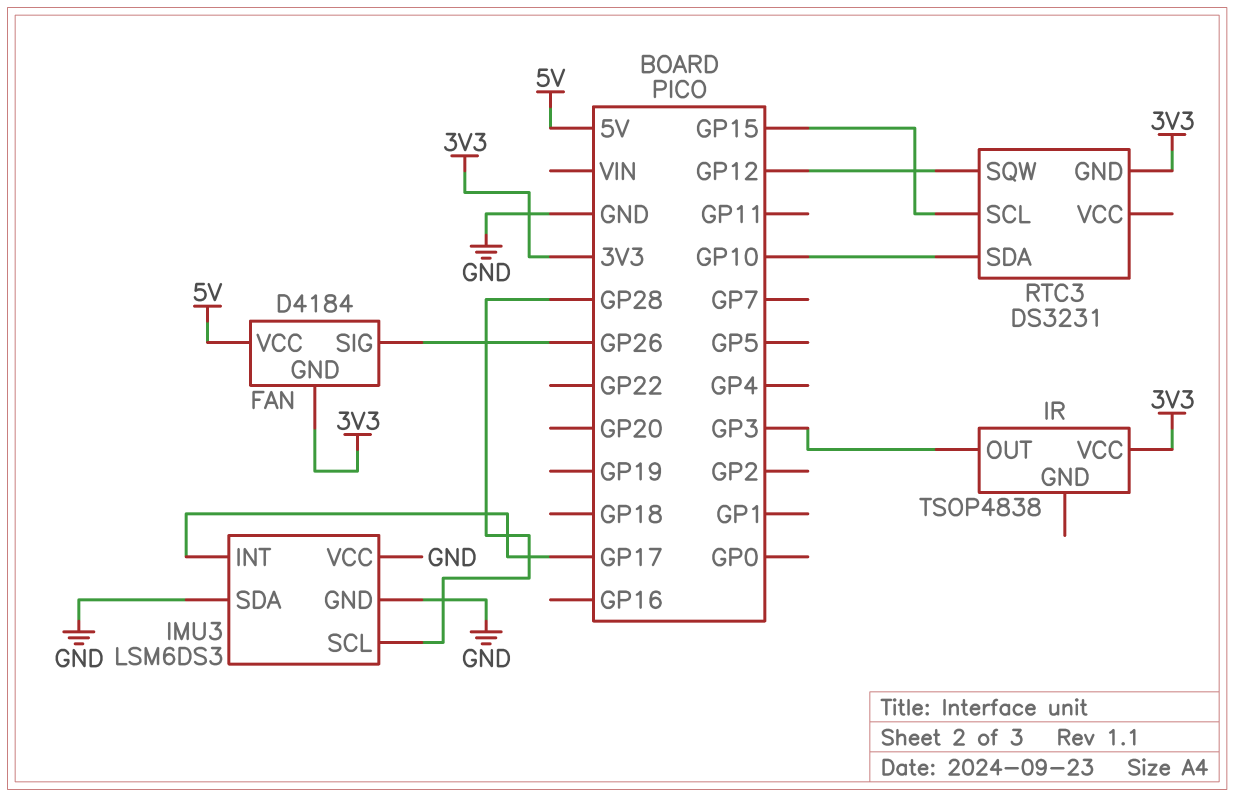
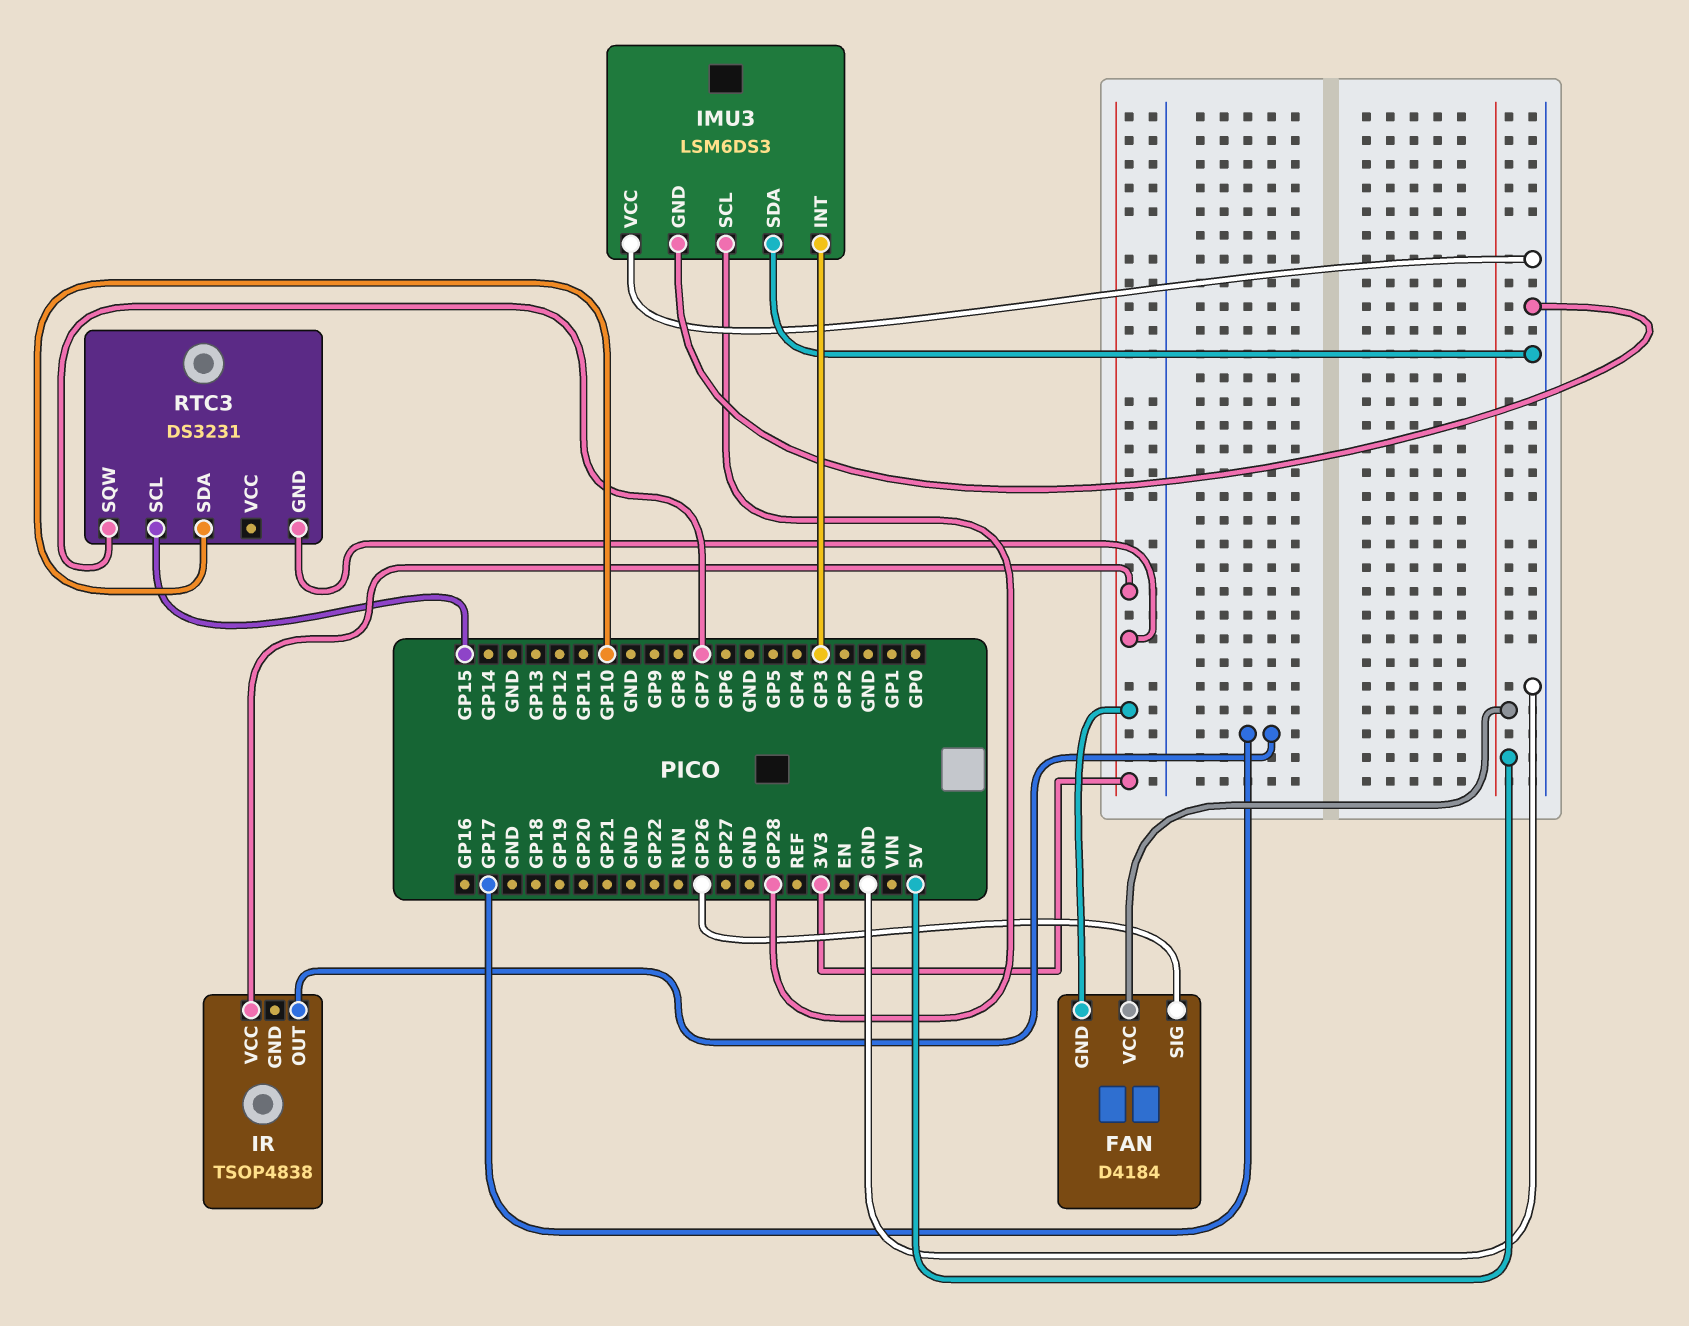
IMU3 pin INT: GP17 -> GP3
IR pin OUT: GP3 -> GP17
RTC3 pin SQW: GP12 -> GP7

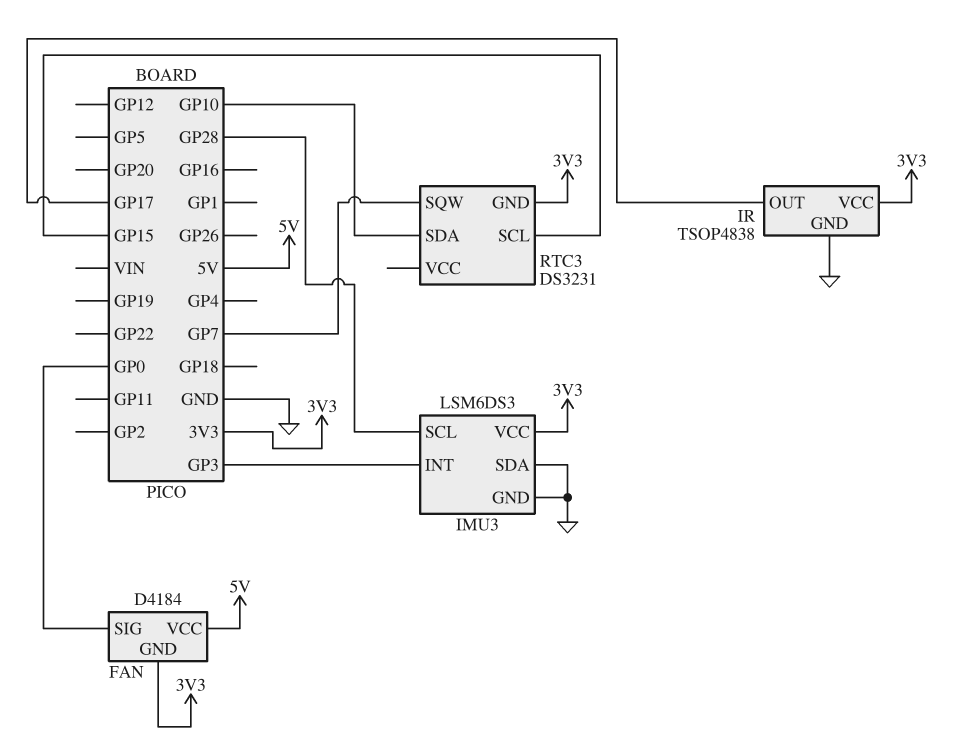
FAN pin SIG: GP26 -> GP0
IMU3 pin VCC: GND -> 3V3
IR pin GND: none -> GND

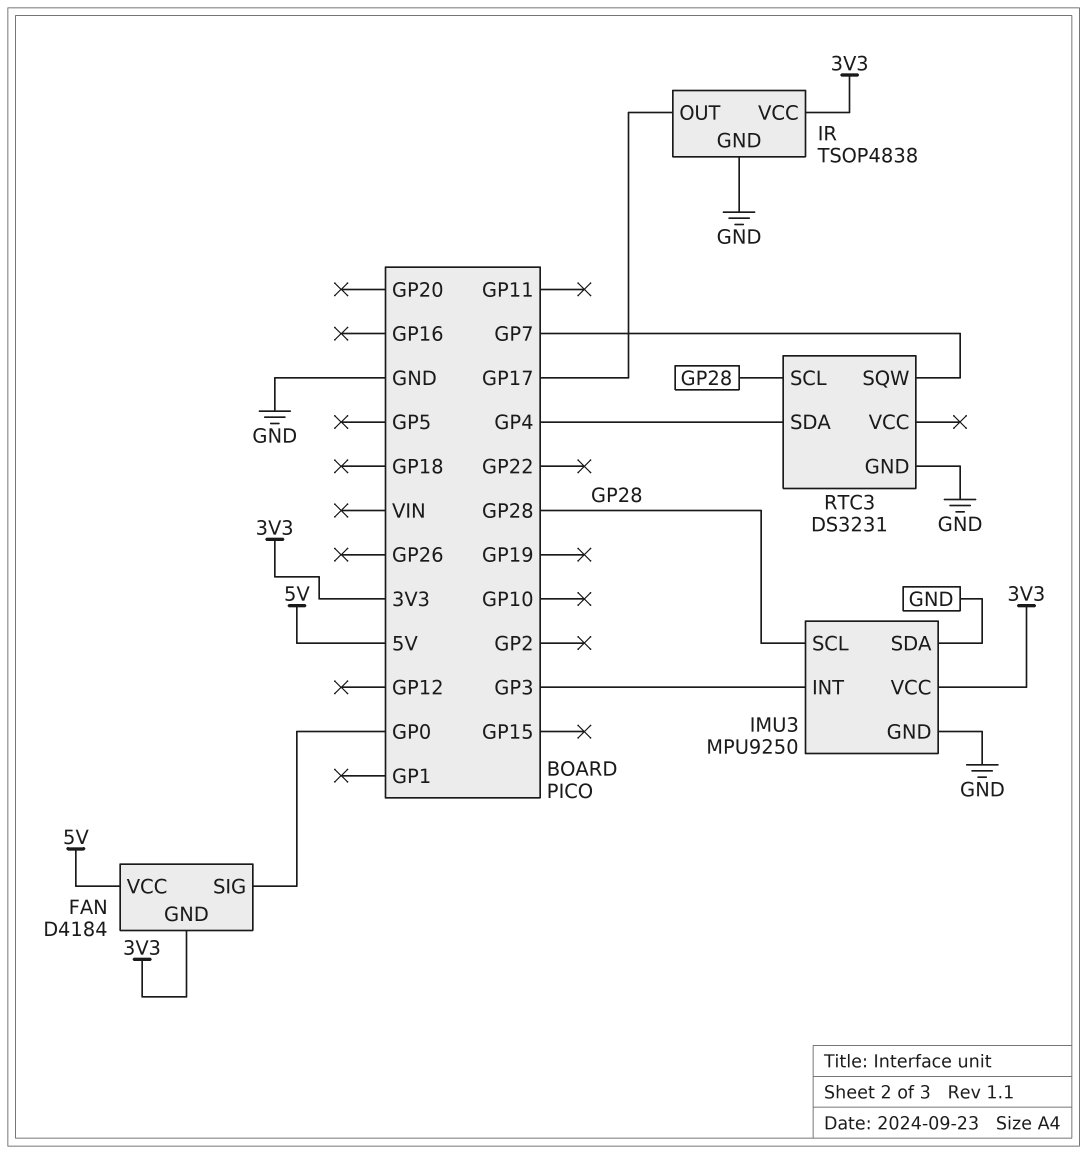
IMU3: LSM6DS3 -> MPU9250
RTC3 pin GND: 3V3 -> GND
RTC3 pin SCL: GP15 -> GP28
RTC3 pin SDA: GP10 -> GP4

